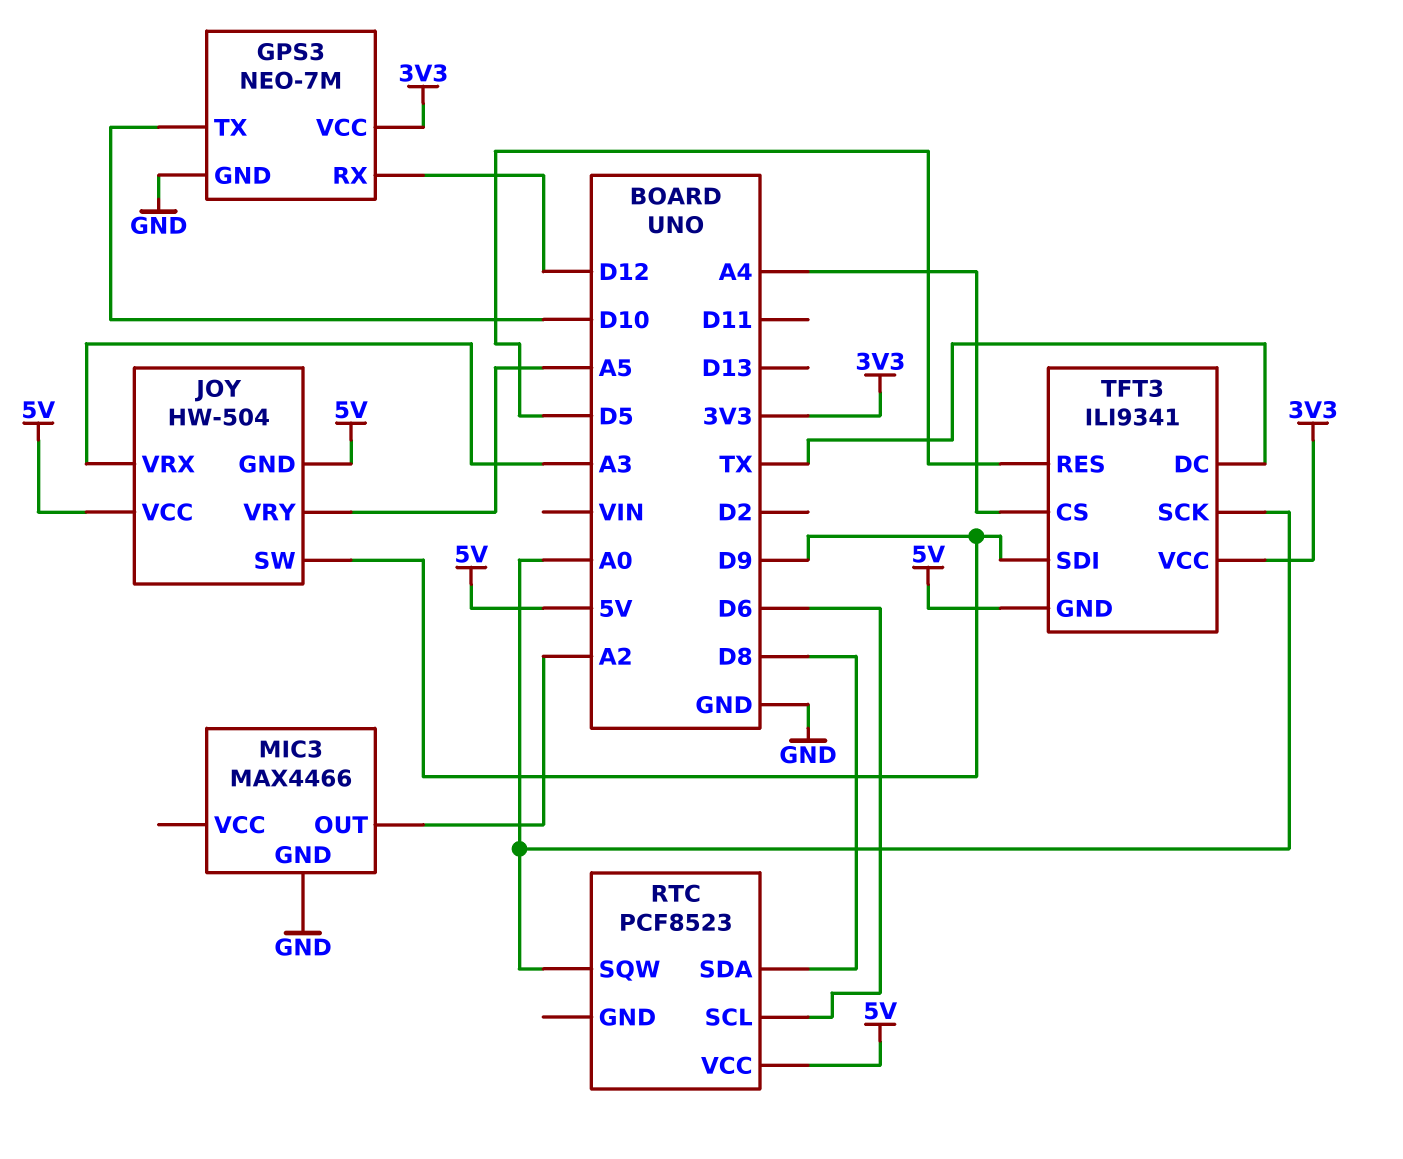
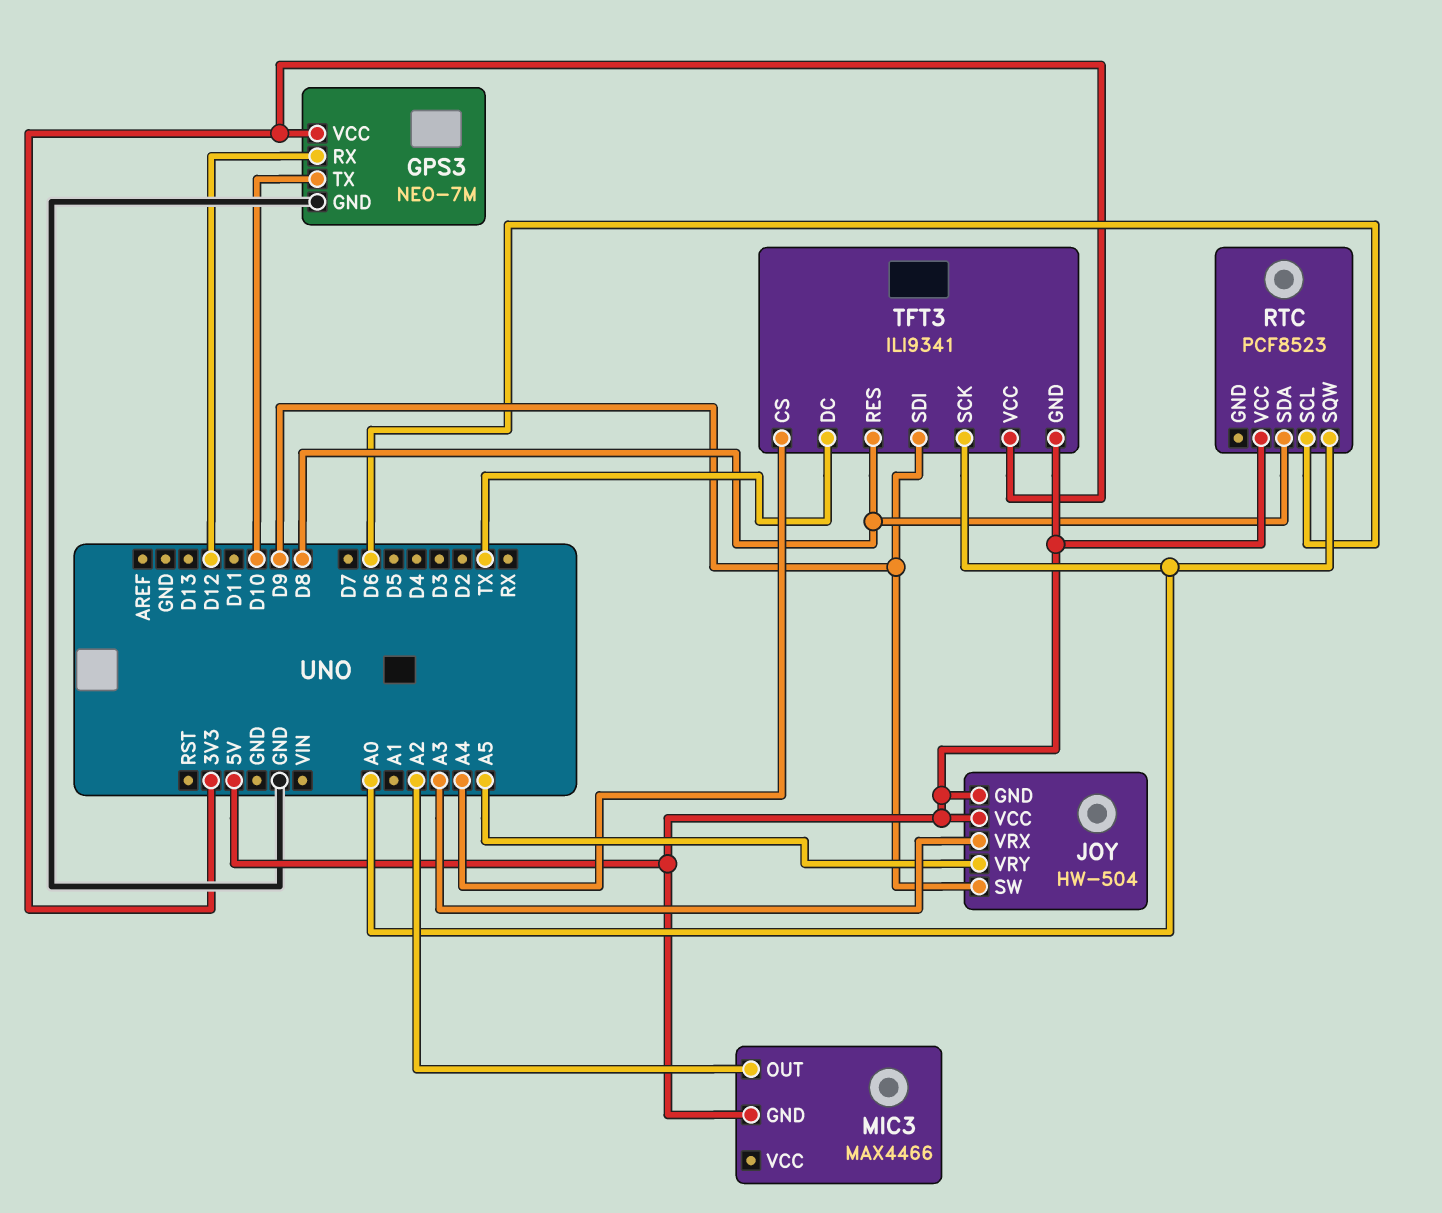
MIC3 pin GND: GND -> 5V
TFT3 pin RES: D5 -> D8

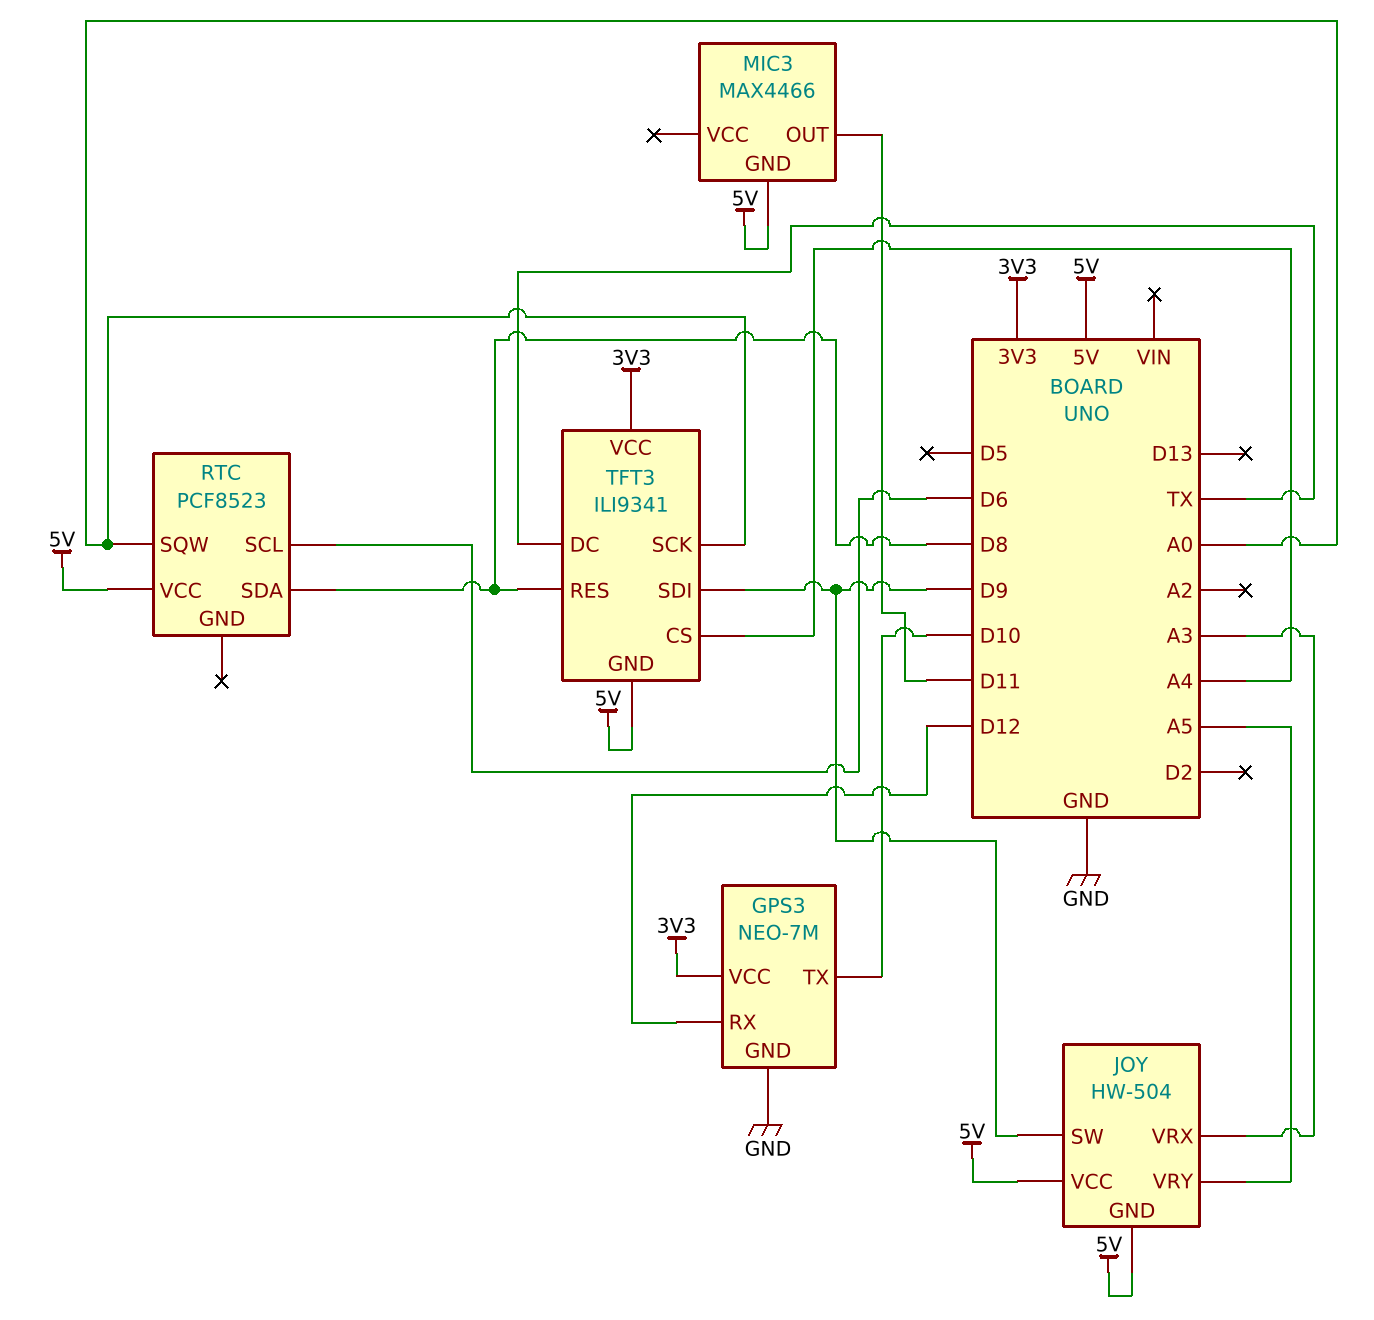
MIC3 pin OUT: A2 -> D11

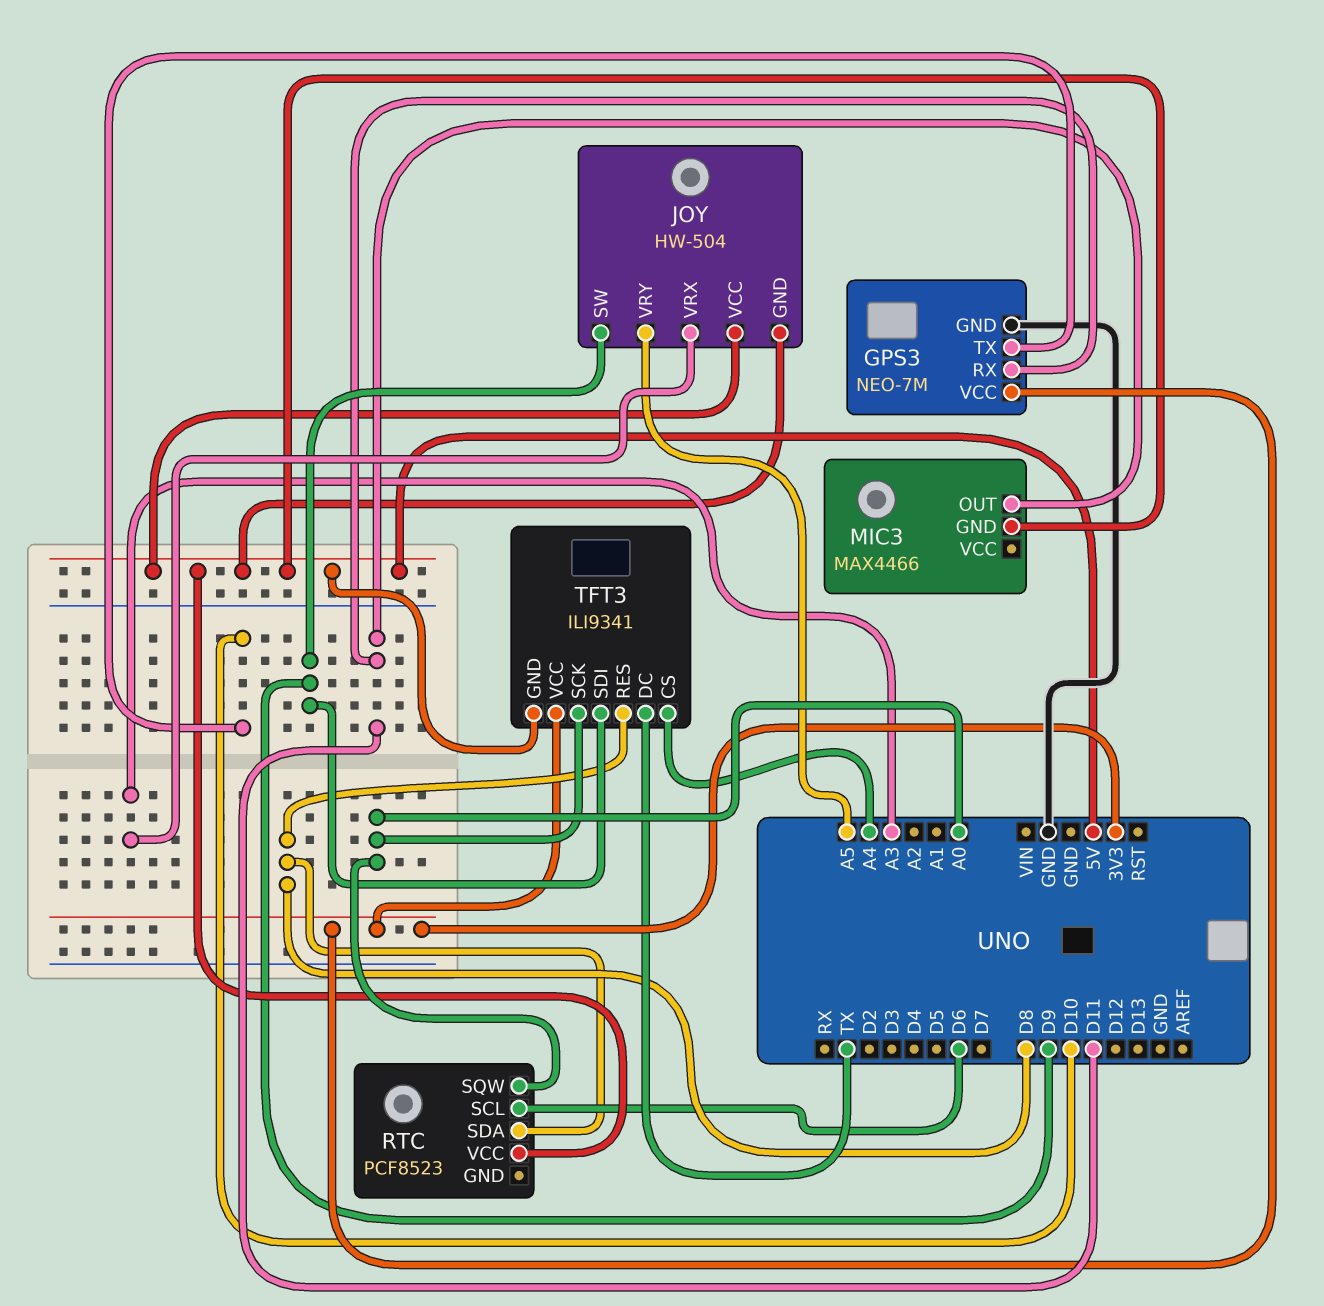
GPS3 pin RX: D12 -> D11

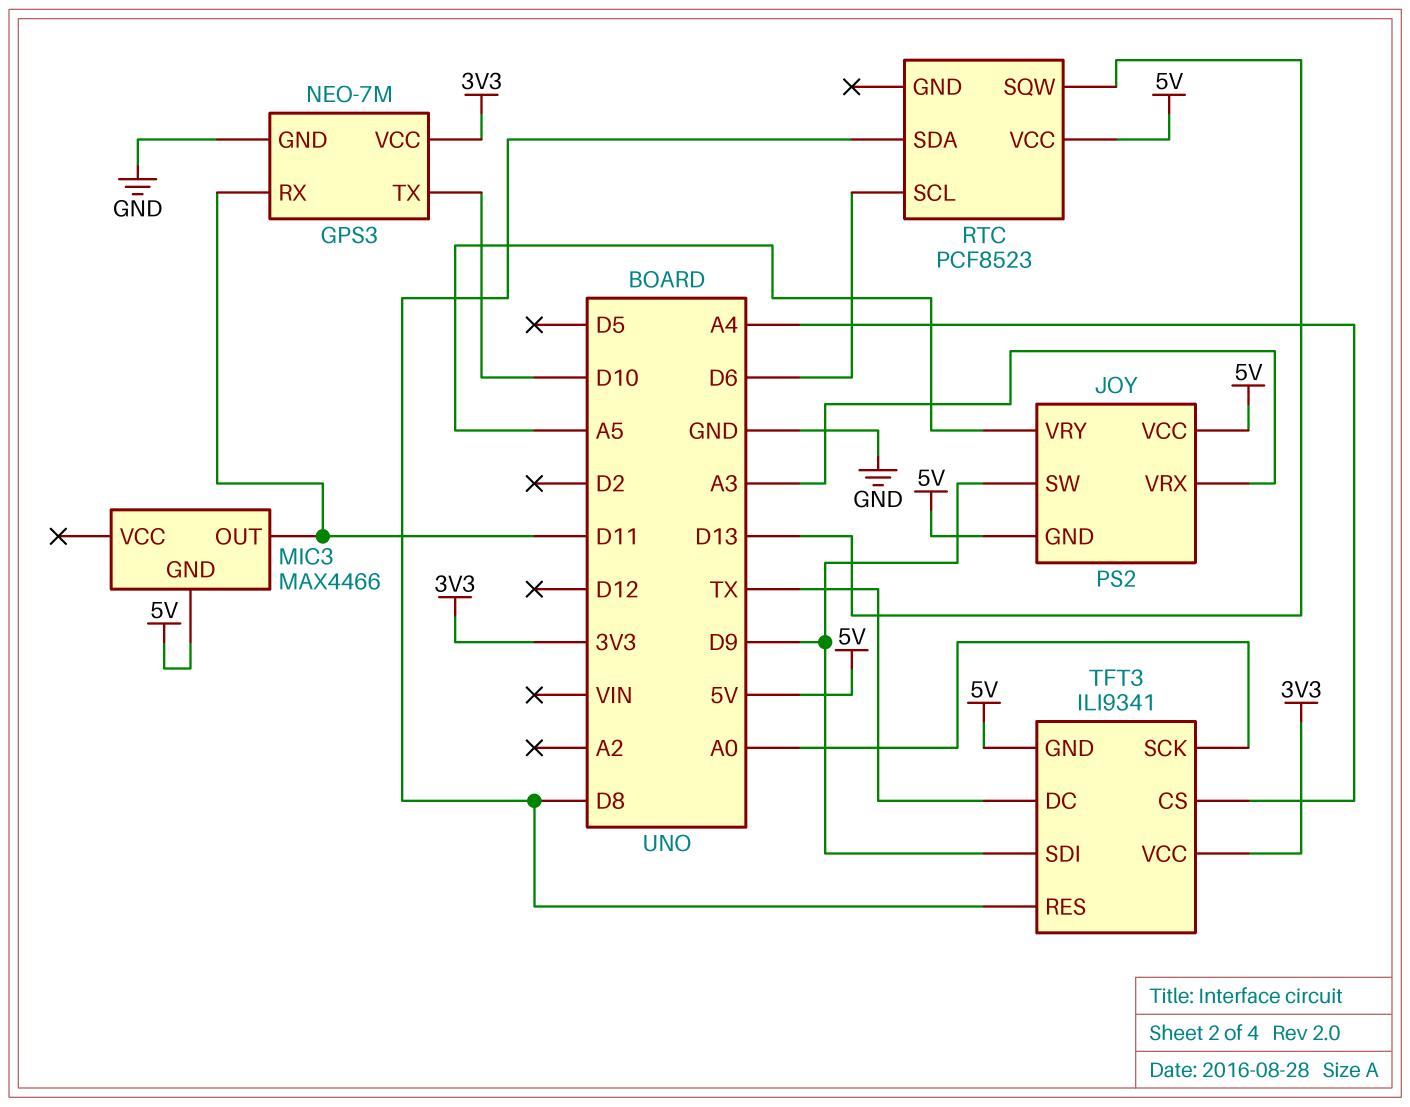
JOY: HW-504 -> PS2
RTC pin SQW: A0 -> D13

